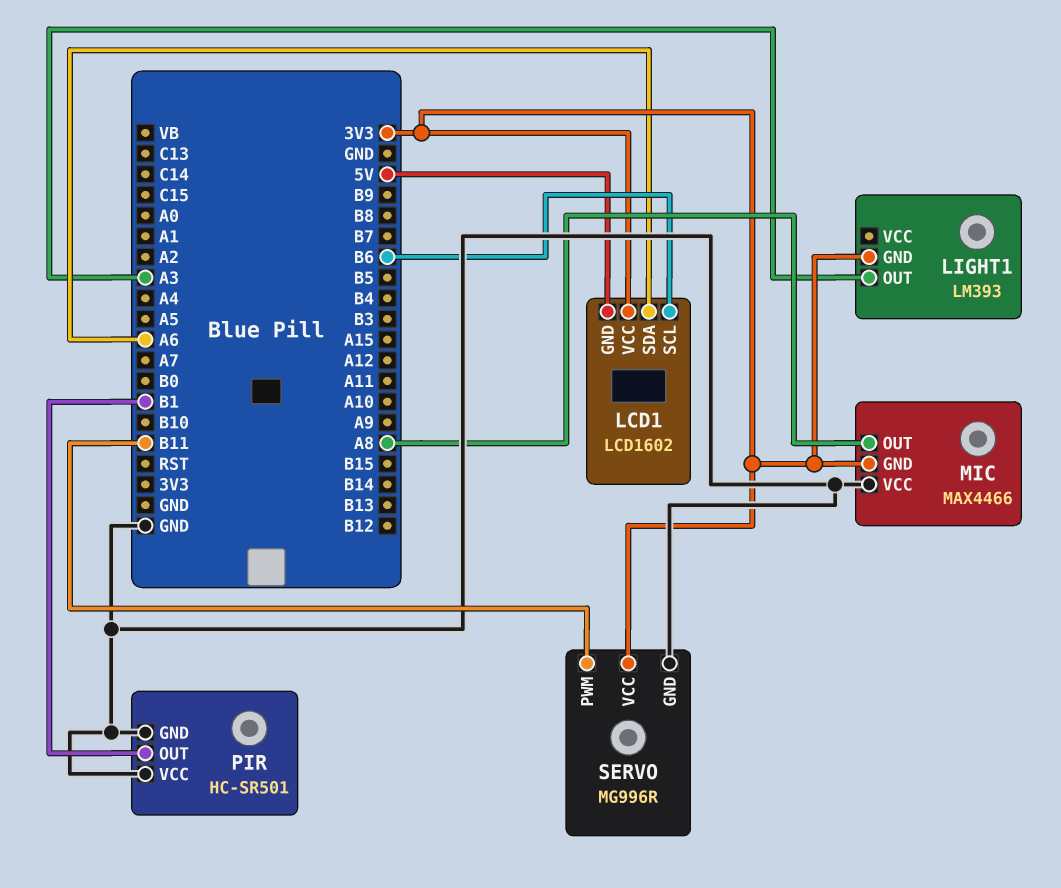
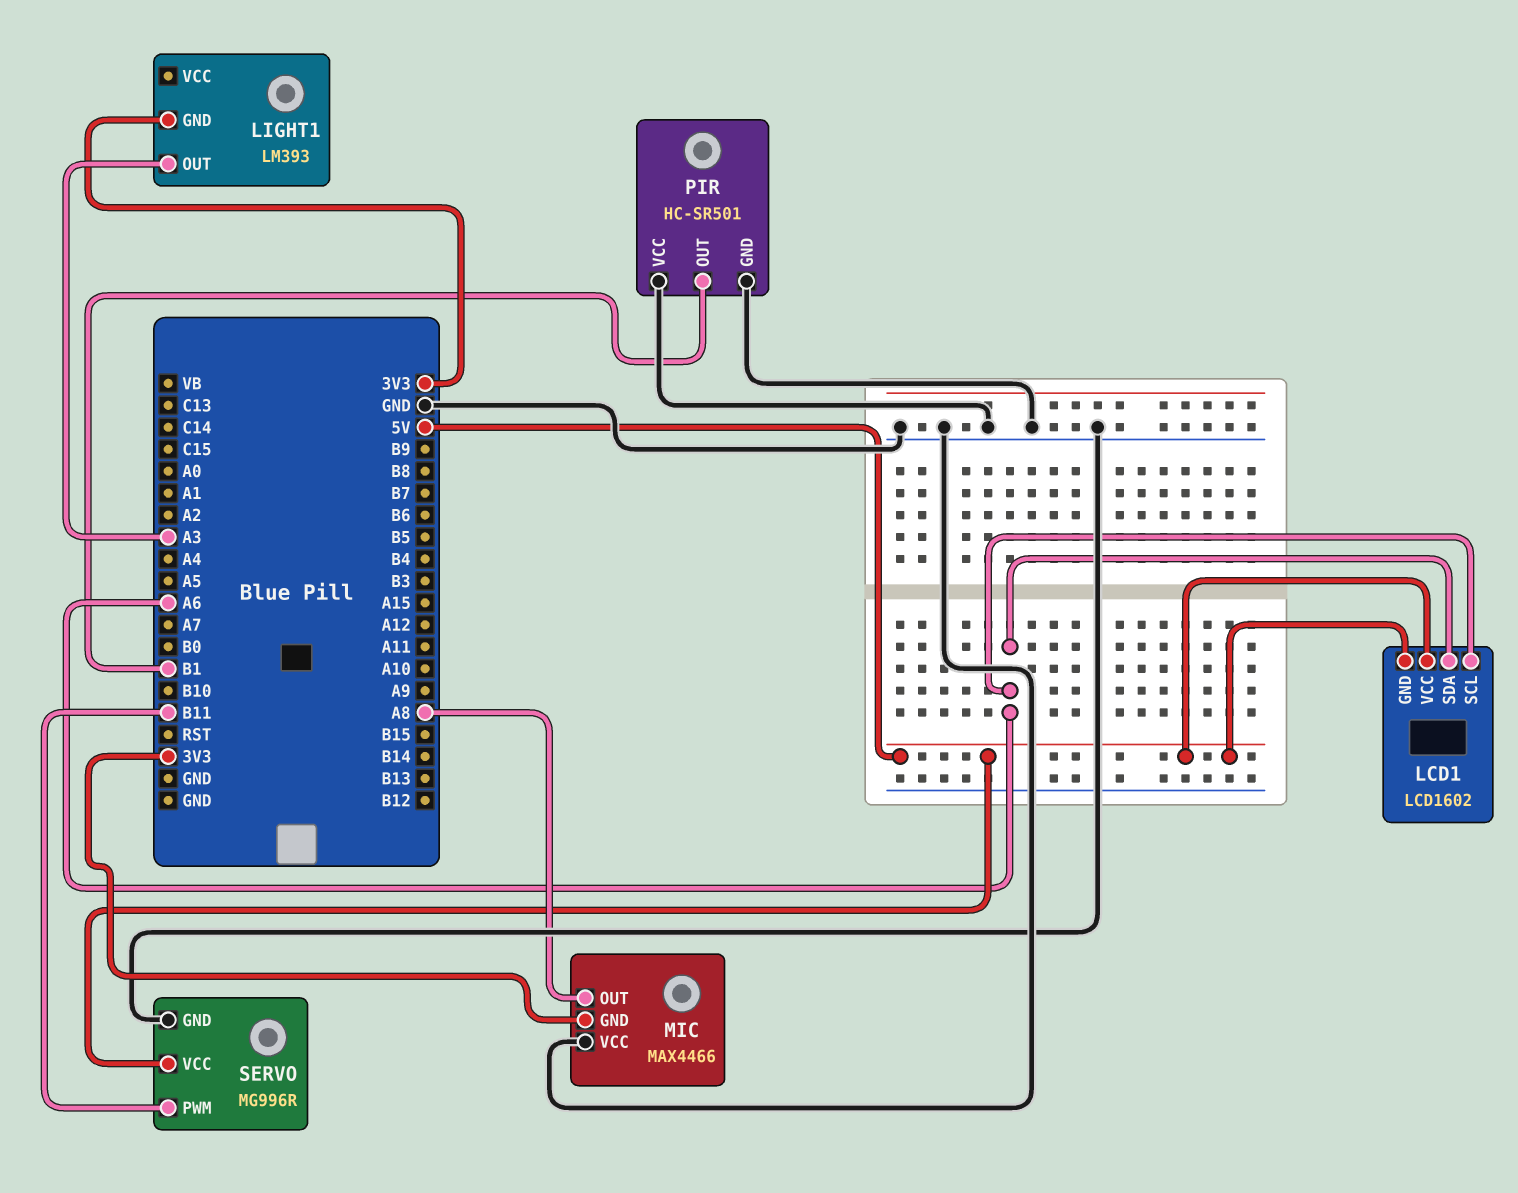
LCD1 pin SCL: B6 -> A6
LCD1 pin VCC: 3V3 -> 5V
SERVO pin VCC: 3V3 -> 5V

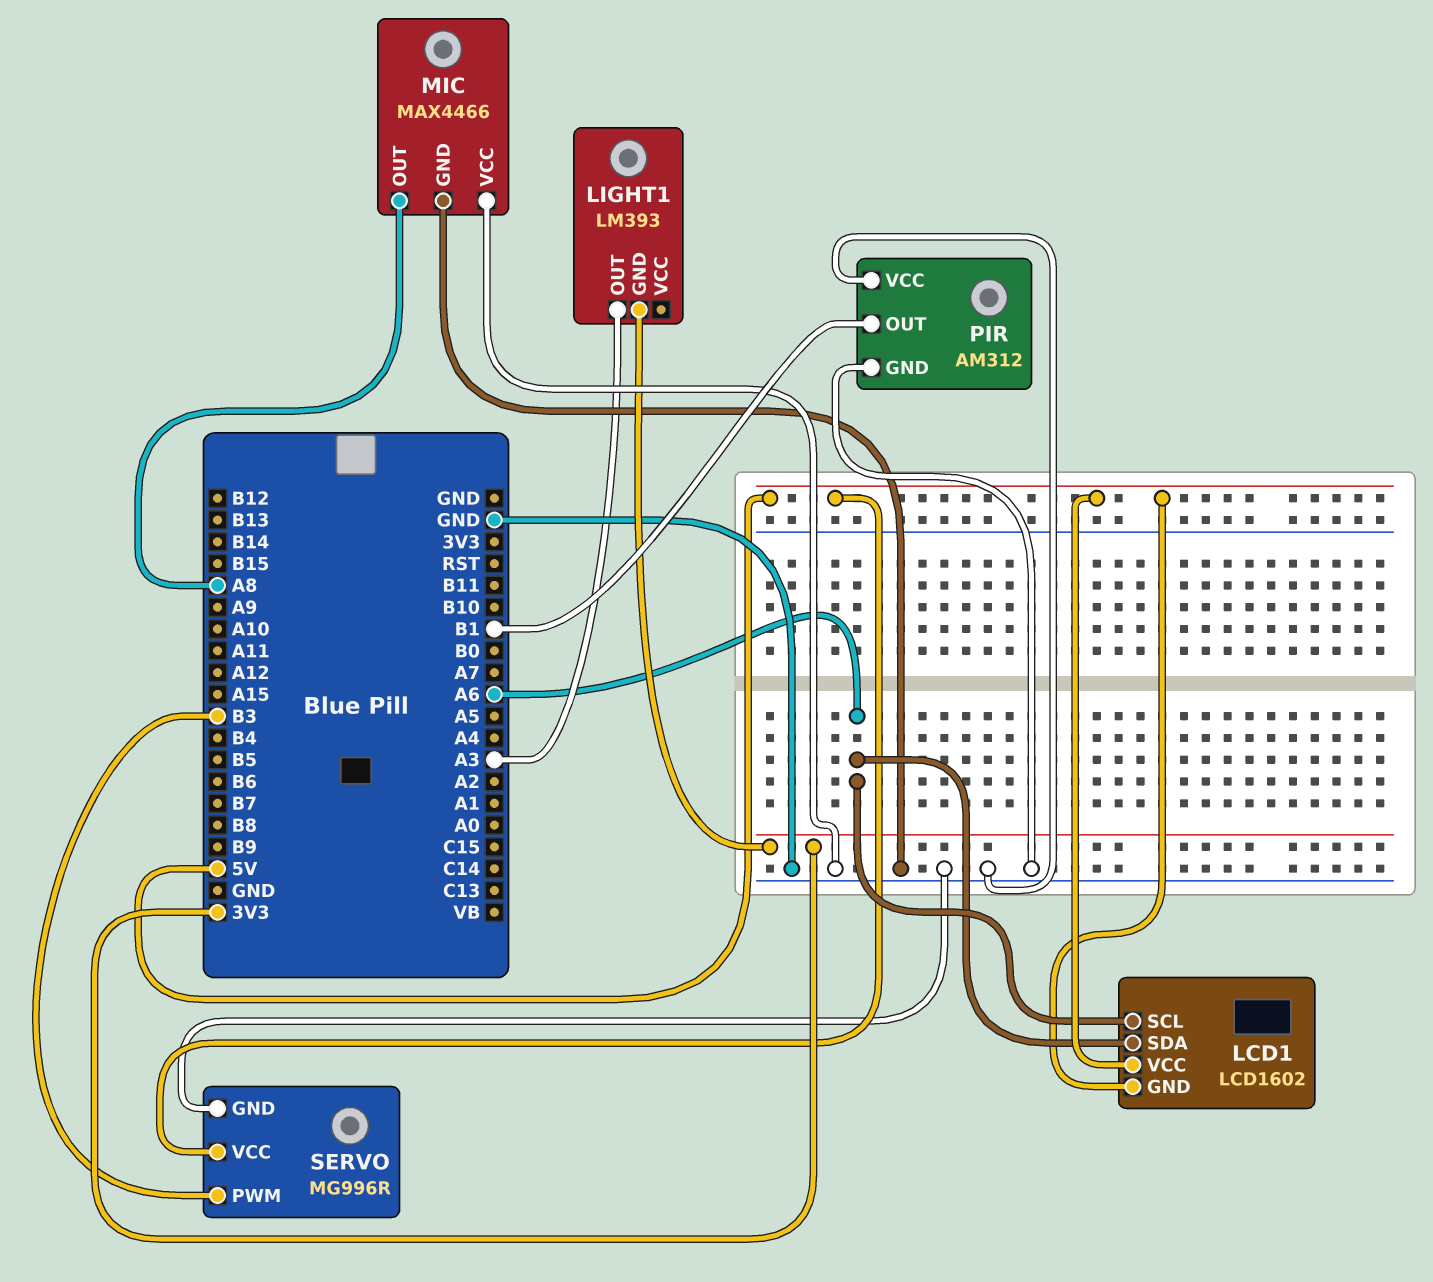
MIC pin GND: 3V3 -> GND
PIR: HC-SR501 -> AM312
SERVO pin PWM: B11 -> B3

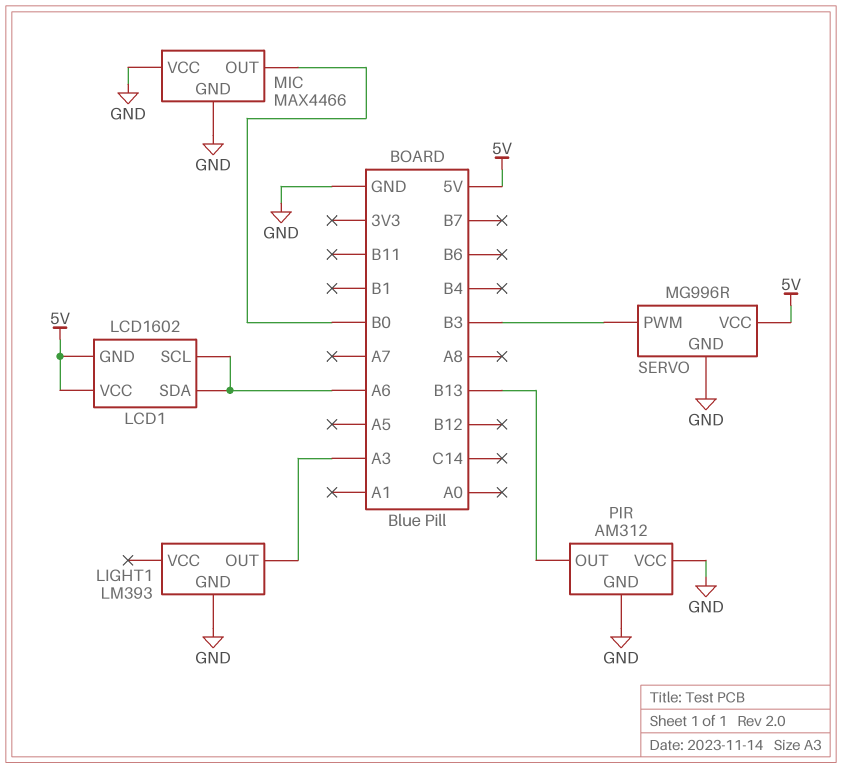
LIGHT1 pin GND: 3V3 -> GND
MIC pin OUT: A8 -> B0
PIR pin OUT: B1 -> B13

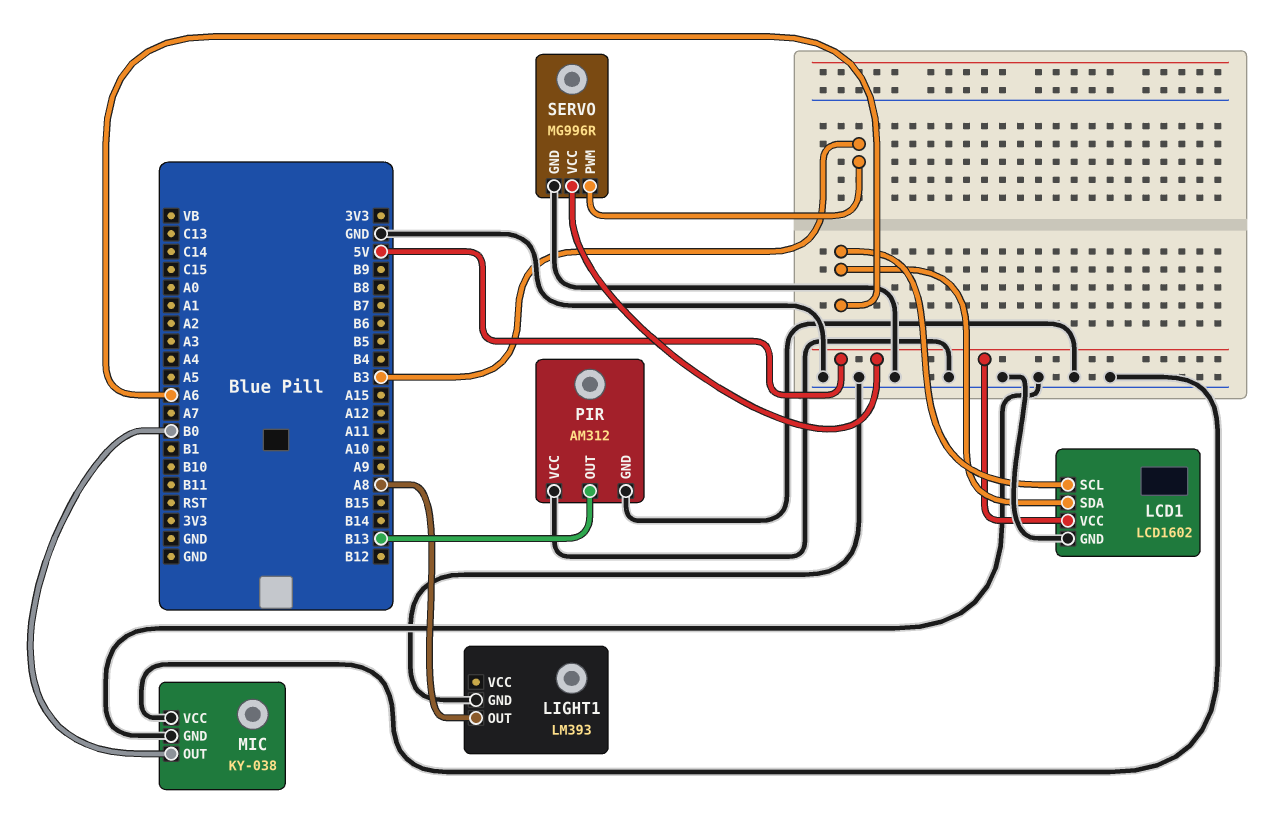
LCD1 pin GND: 5V -> GND
LIGHT1 pin OUT: A3 -> A8
MIC: MAX4466 -> KY-038

